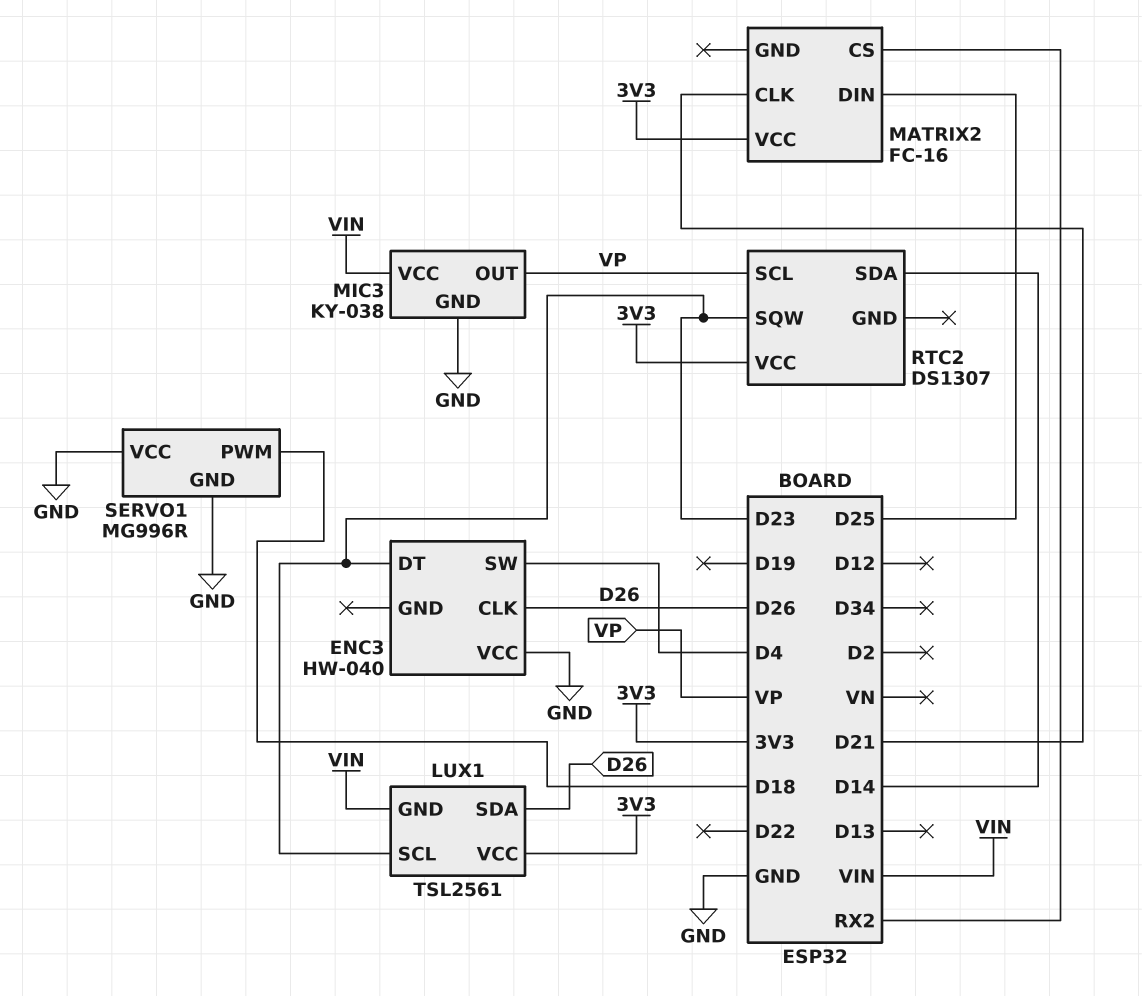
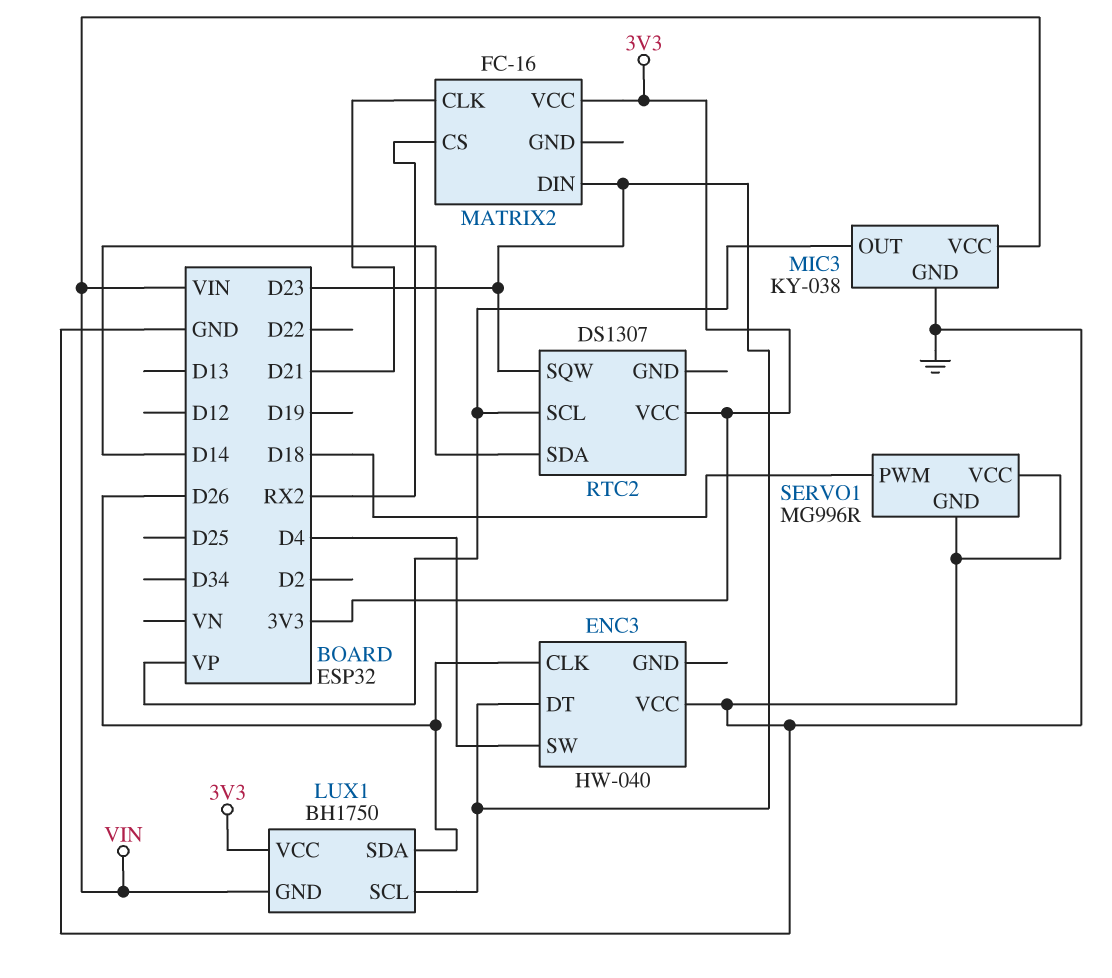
LUX1: TSL2561 -> BH1750
MATRIX2 pin DIN: D25 -> D23

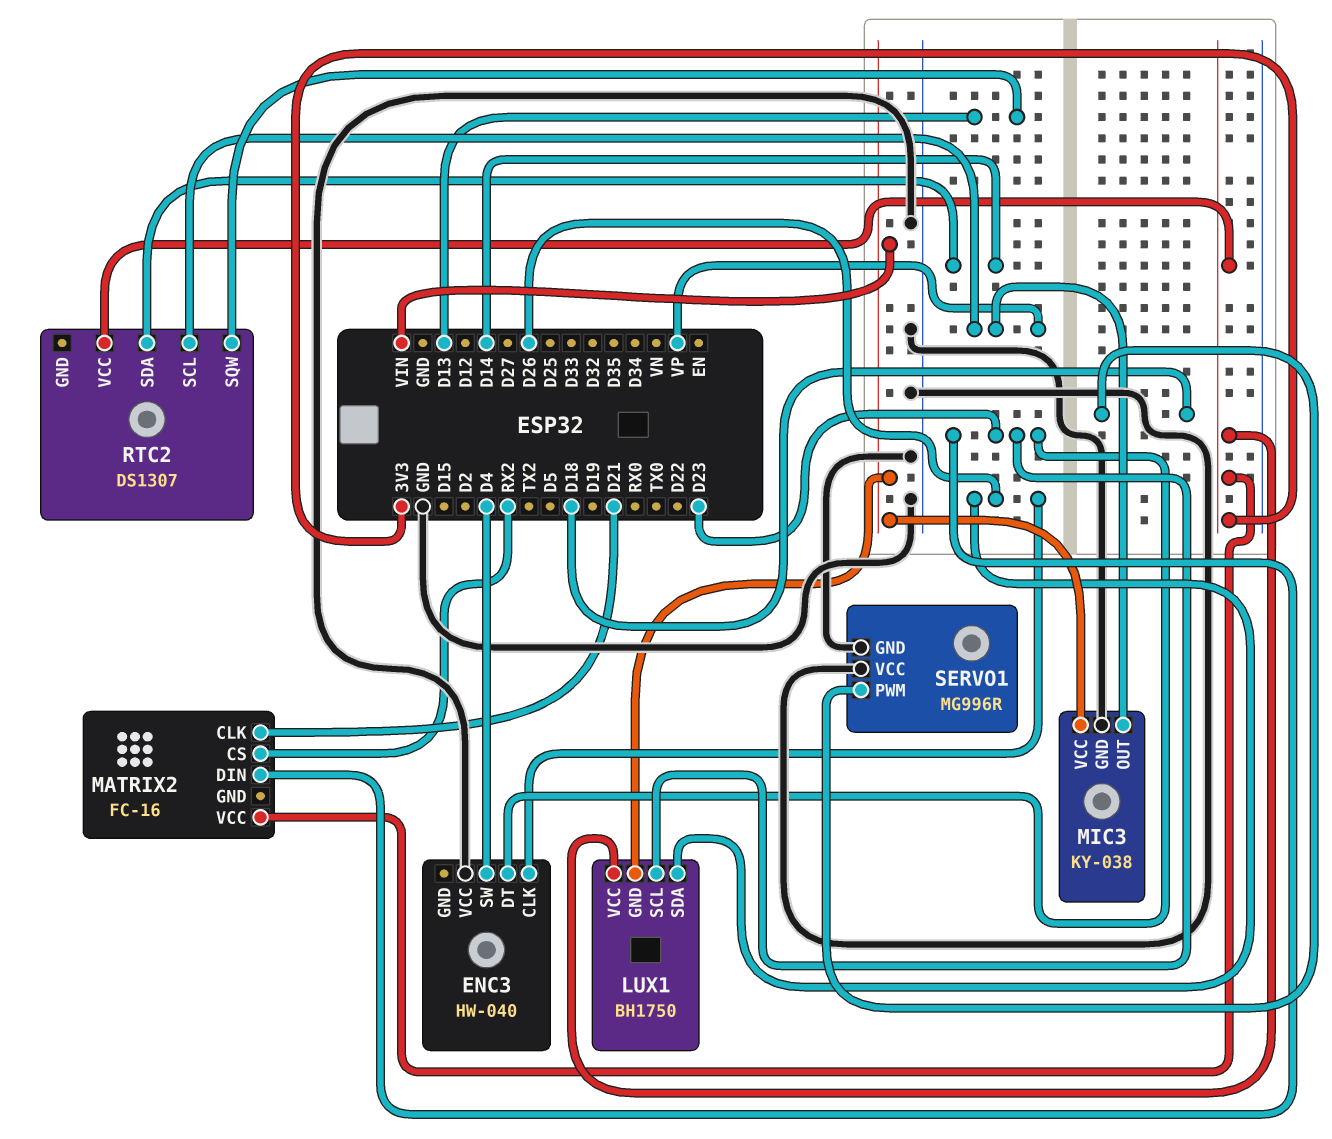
RTC2 pin SQW: D23 -> D13

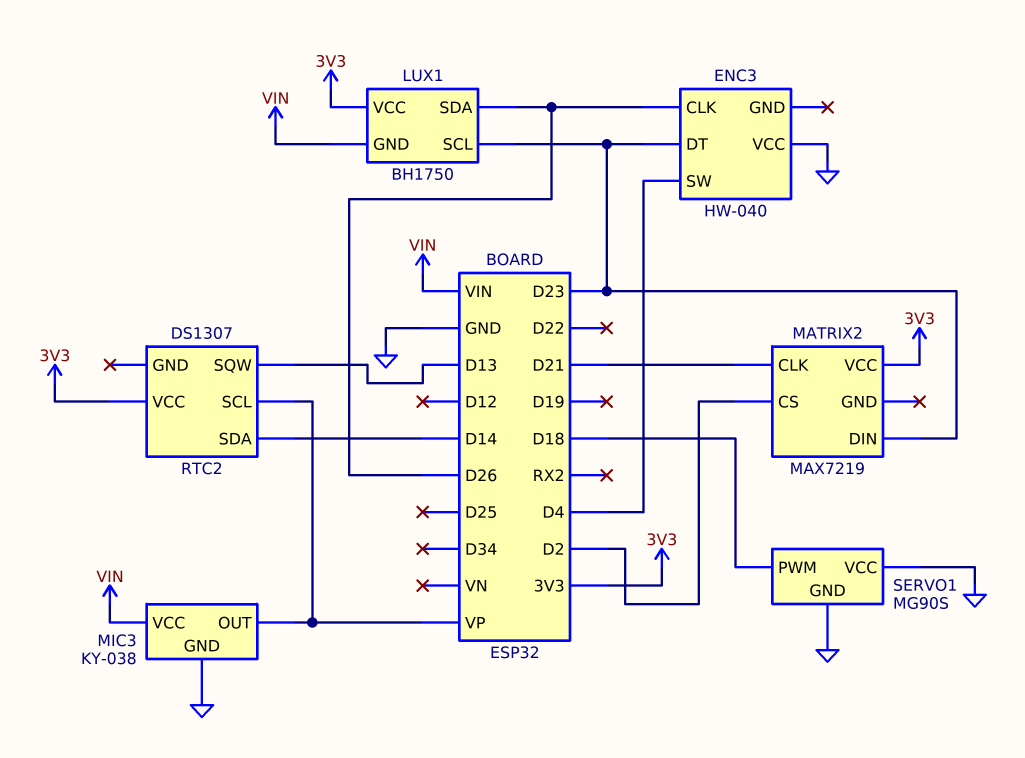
MATRIX2: FC-16 -> MAX7219
MATRIX2 pin CS: RX2 -> D2
SERVO1: MG996R -> MG90S

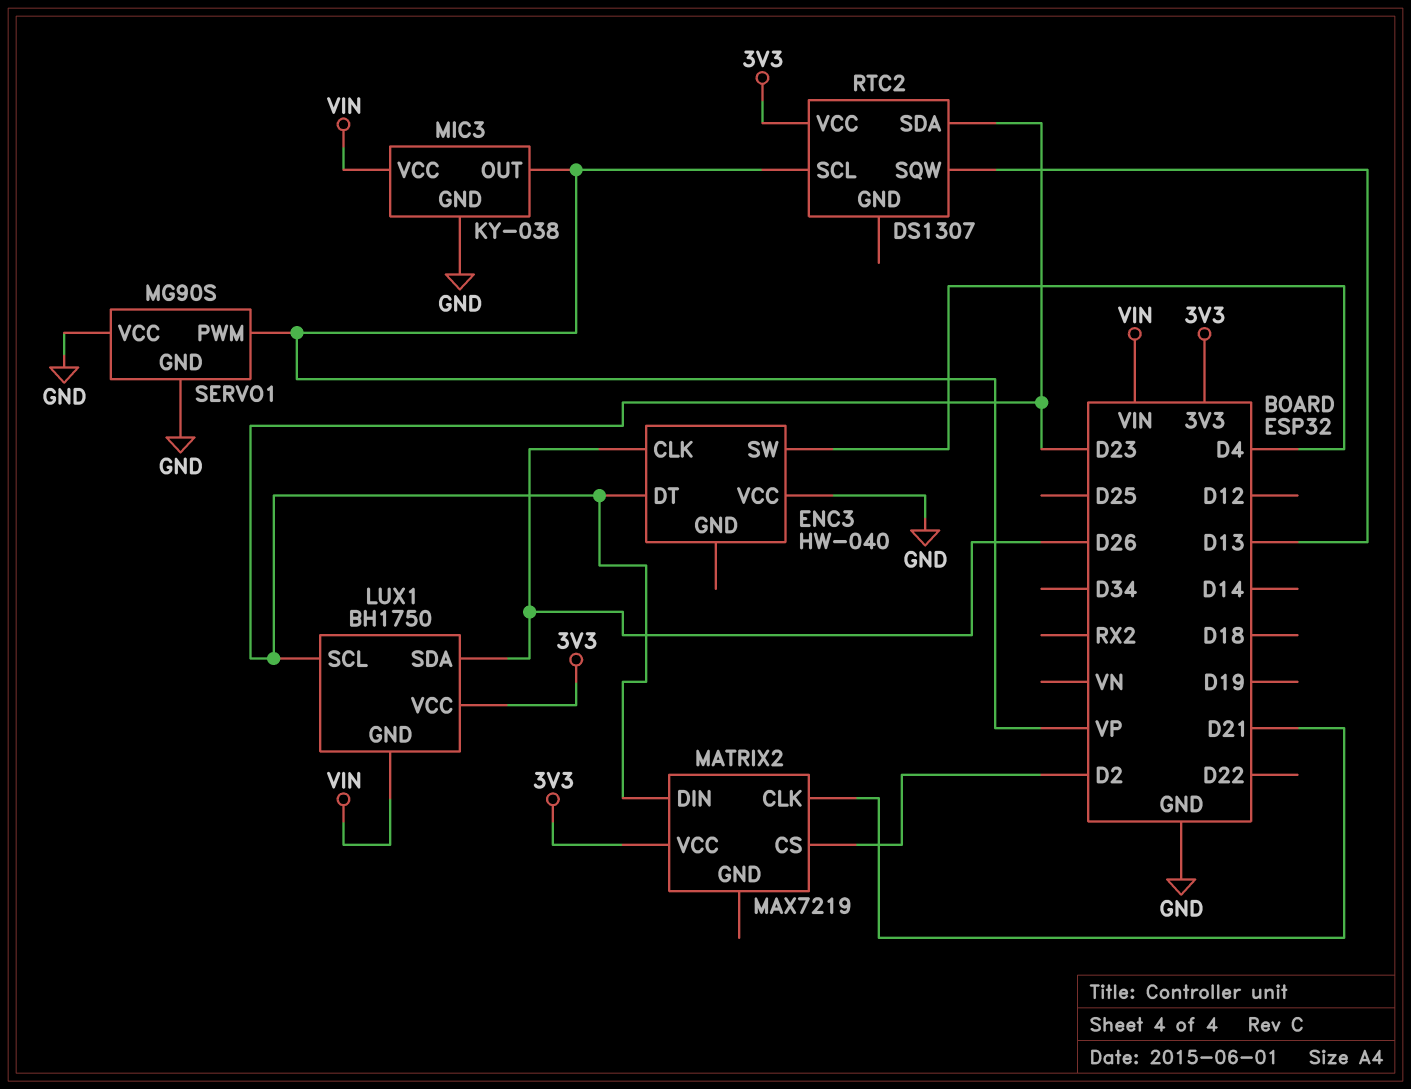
RTC2 pin SDA: D14 -> D23
SERVO1 pin PWM: D18 -> VP

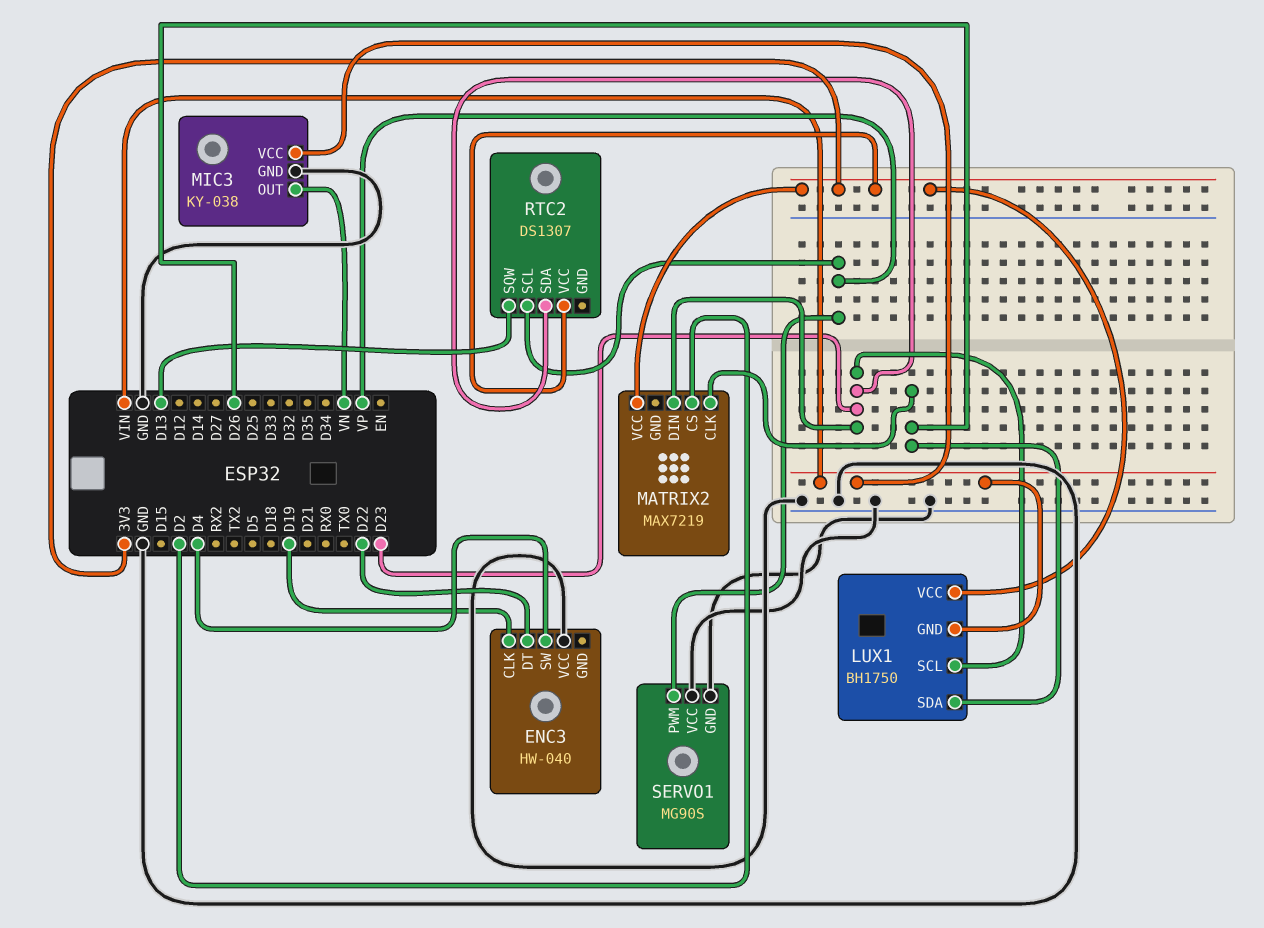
ENC3 pin CLK: D26 -> D19
ENC3 pin DT: D23 -> D22
MATRIX2 pin CLK: D21 -> D26
MIC3 pin OUT: VP -> VN

